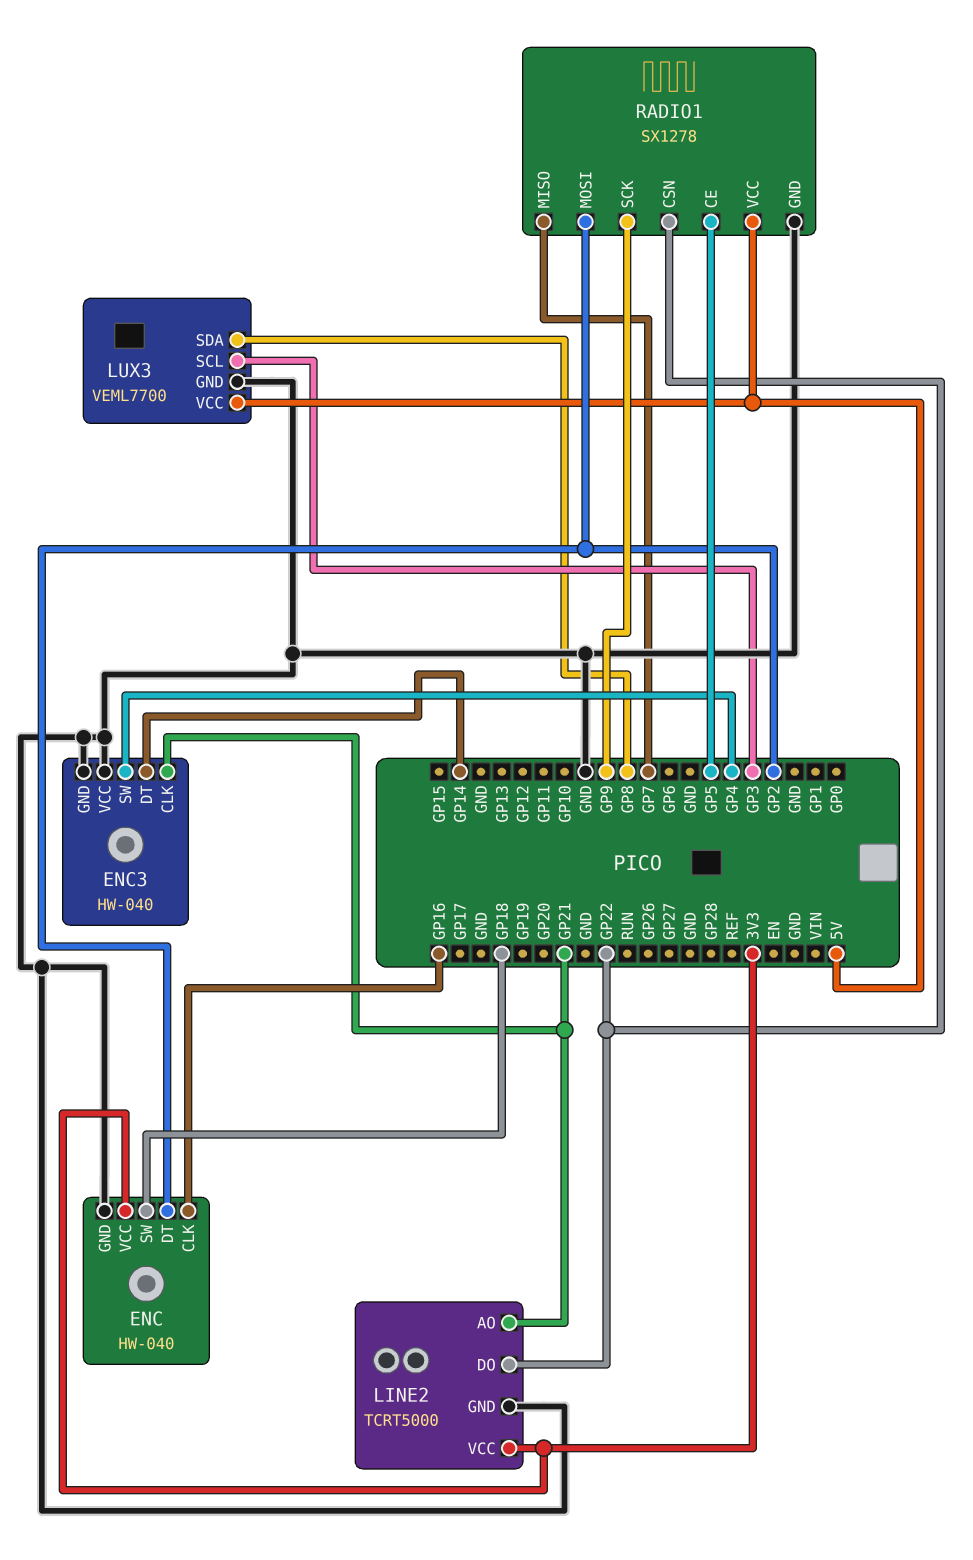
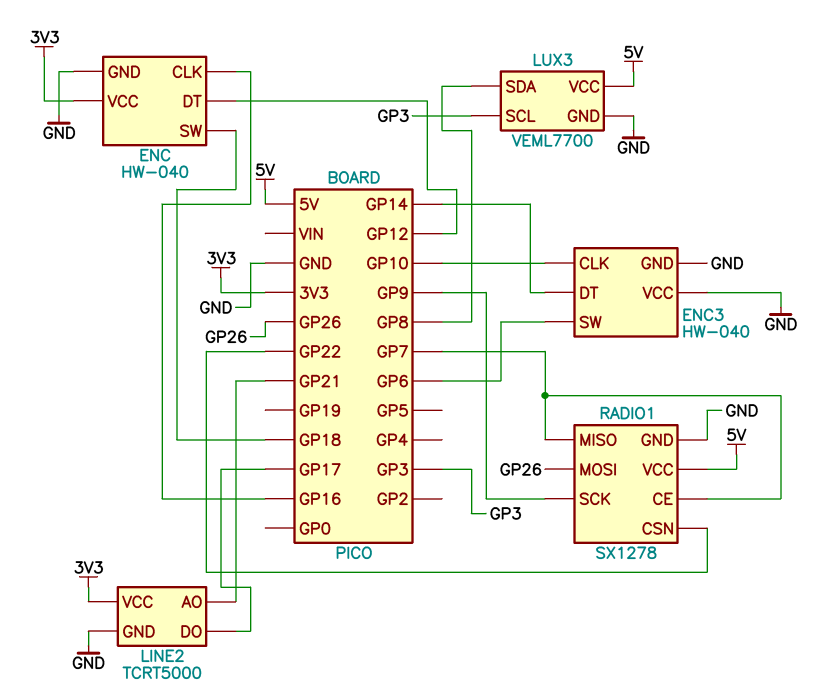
ENC pin DT: GP2 -> GP12
ENC3 pin CLK: GP21 -> GP10
ENC3 pin SW: GP4 -> GP6
LINE2 pin DO: GP22 -> GP17
RADIO1 pin CE: GP5 -> GP7
RADIO1 pin MOSI: GP2 -> GP26

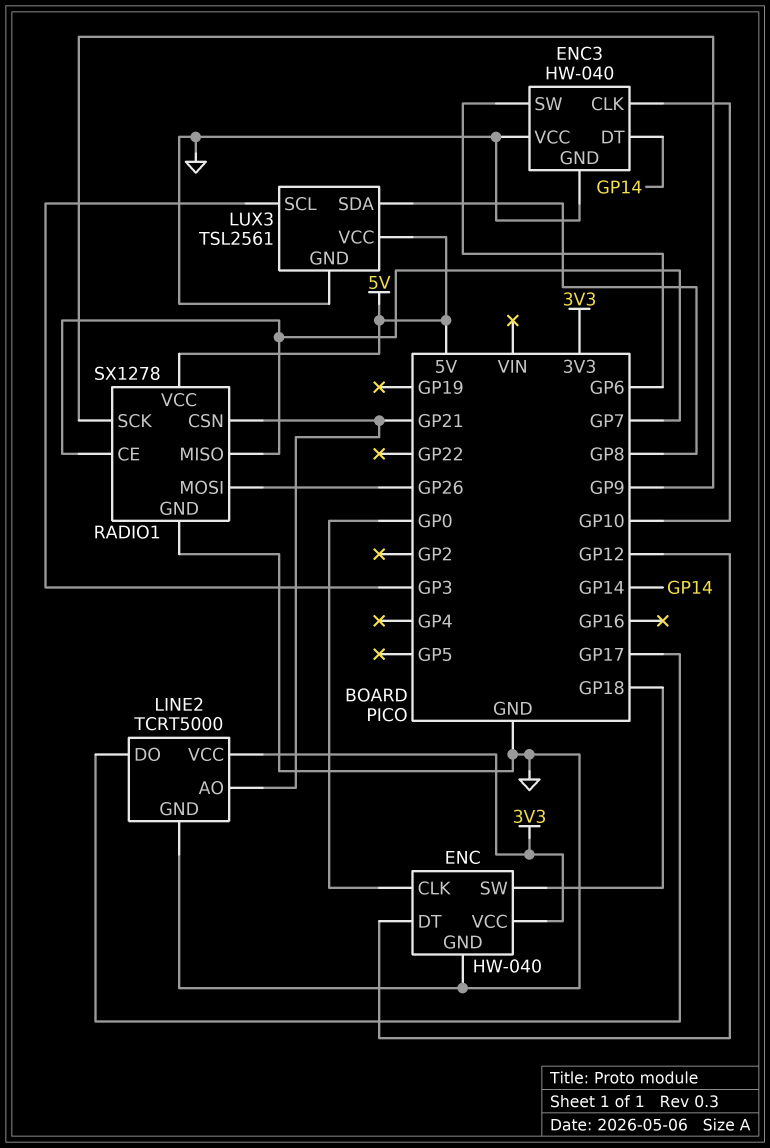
ENC pin CLK: GP16 -> GP0
LUX3: VEML7700 -> TSL2561
RADIO1 pin CSN: GP22 -> GP21

